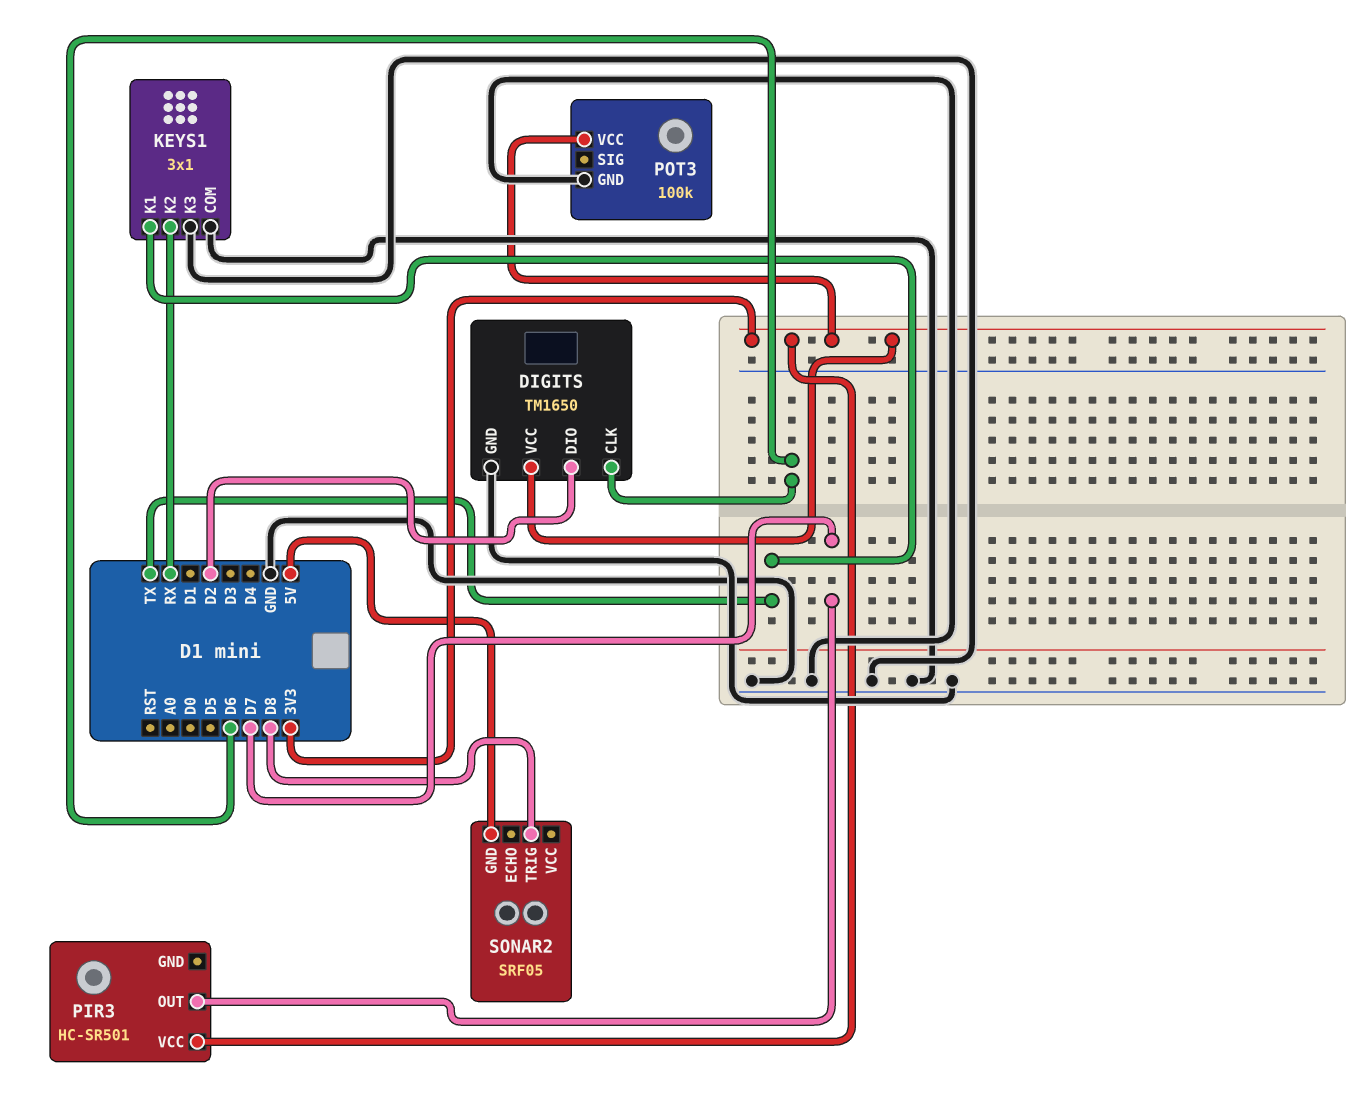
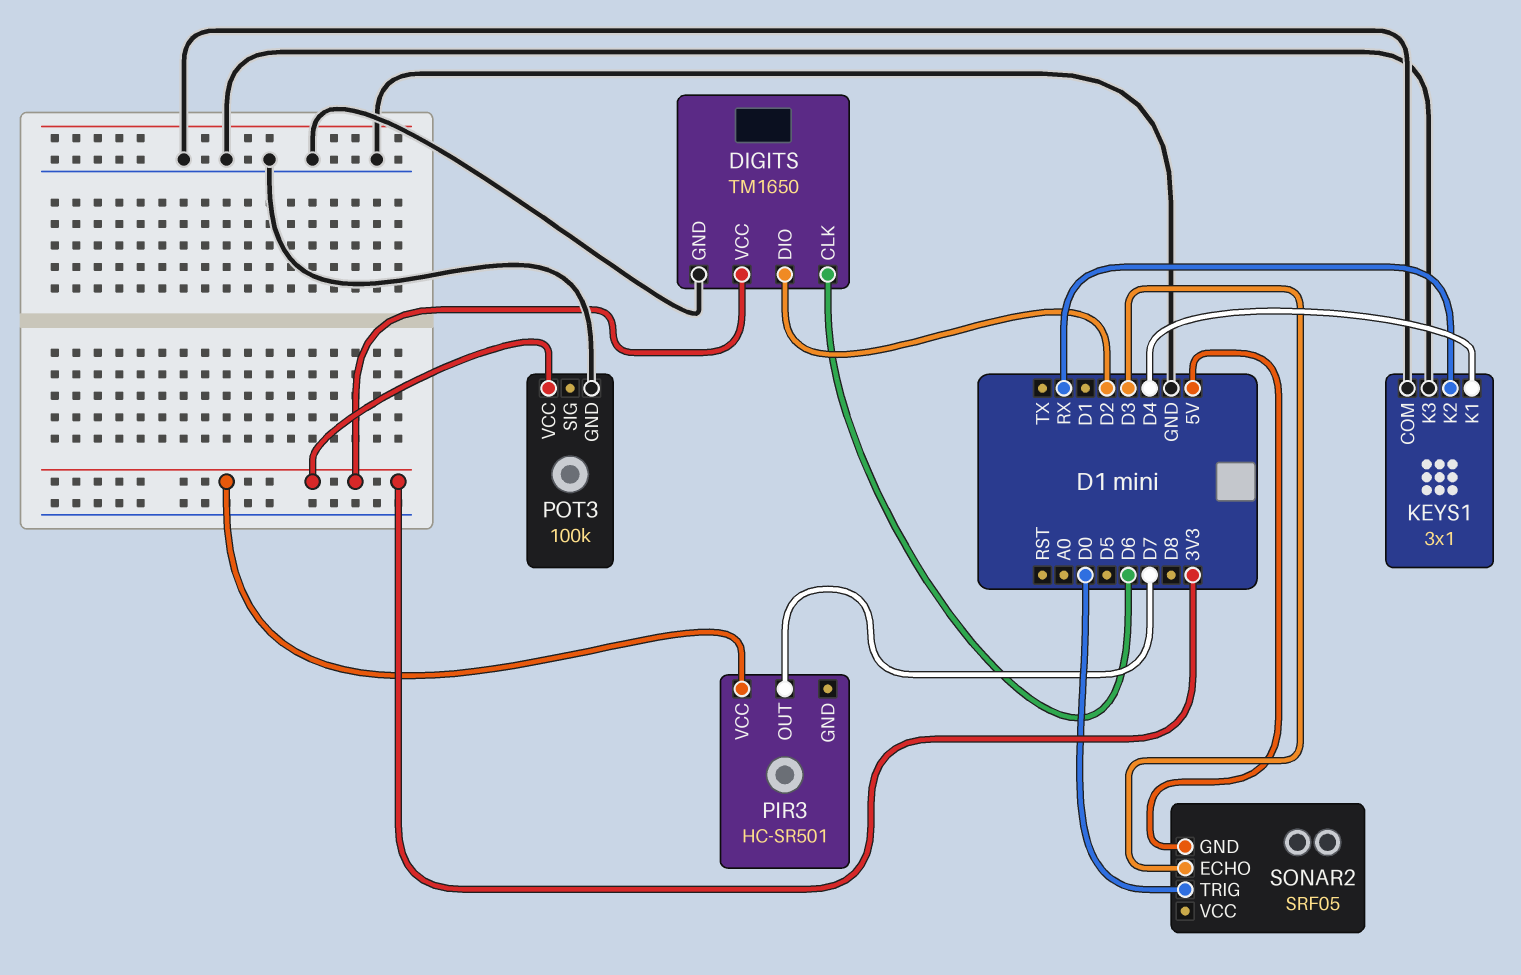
KEYS1 pin K1: TX -> D4
SONAR2 pin ECHO: none -> D3
SONAR2 pin TRIG: D8 -> D0

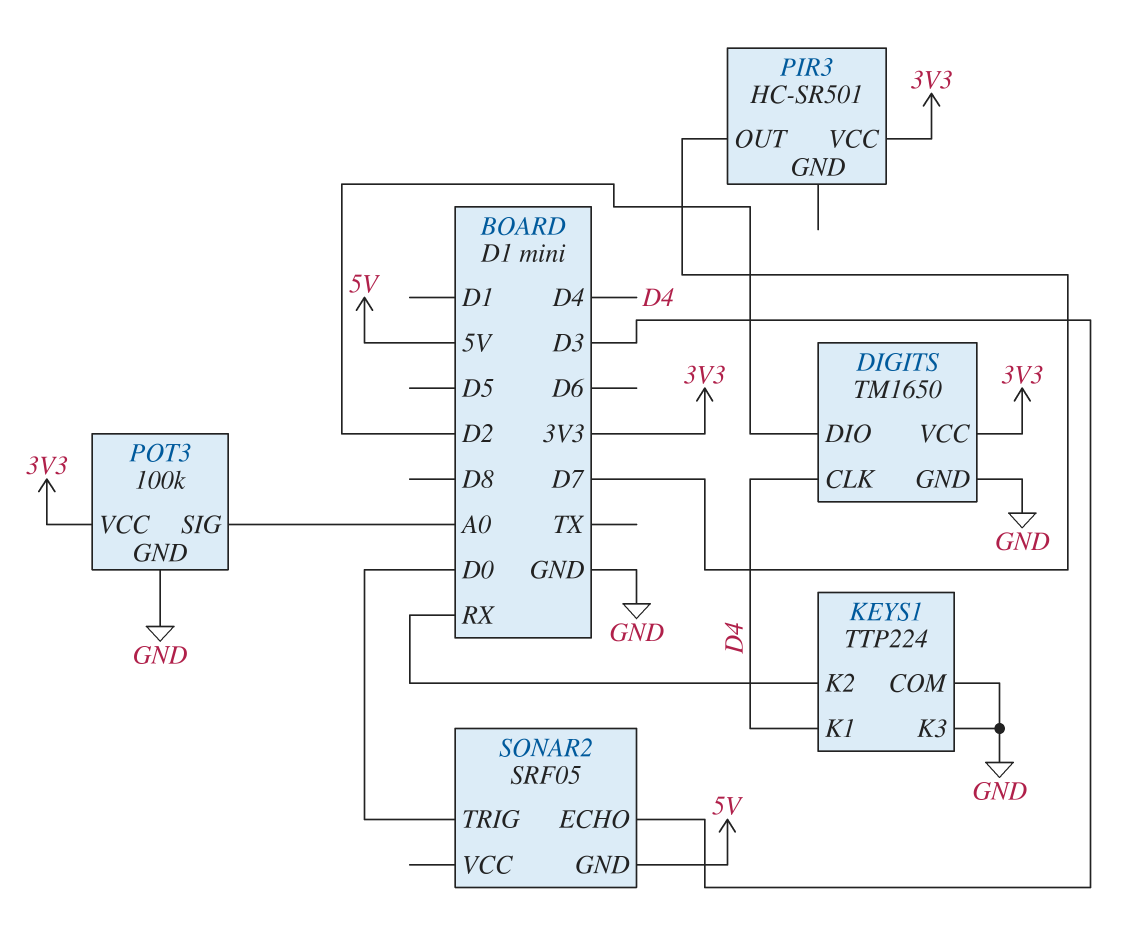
DIGITS pin CLK: D6 -> D4
KEYS1: 3x1 -> TTP224
POT3 pin SIG: none -> A0

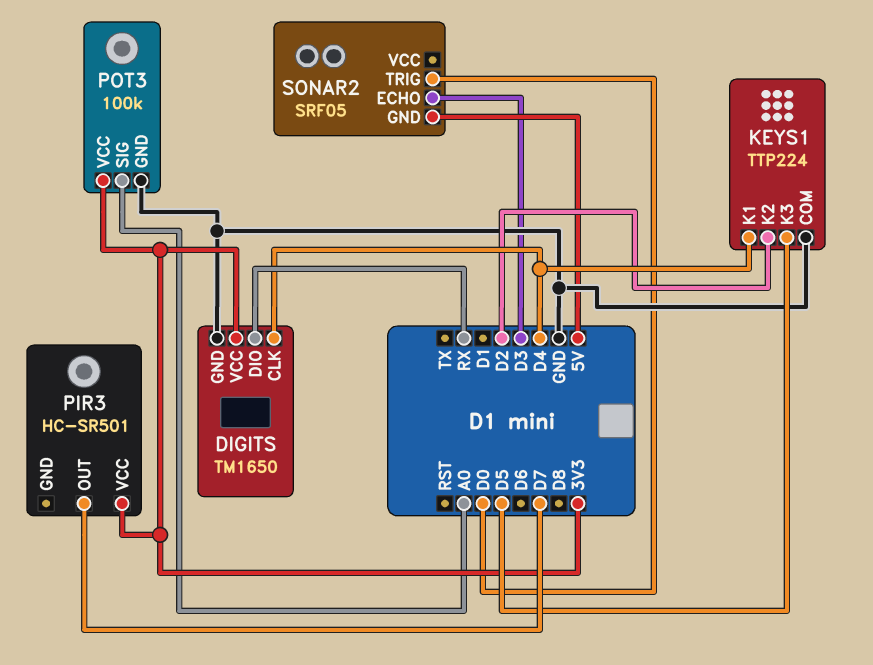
DIGITS pin DIO: D2 -> RX
KEYS1 pin K2: RX -> D2
KEYS1 pin K3: GND -> D5

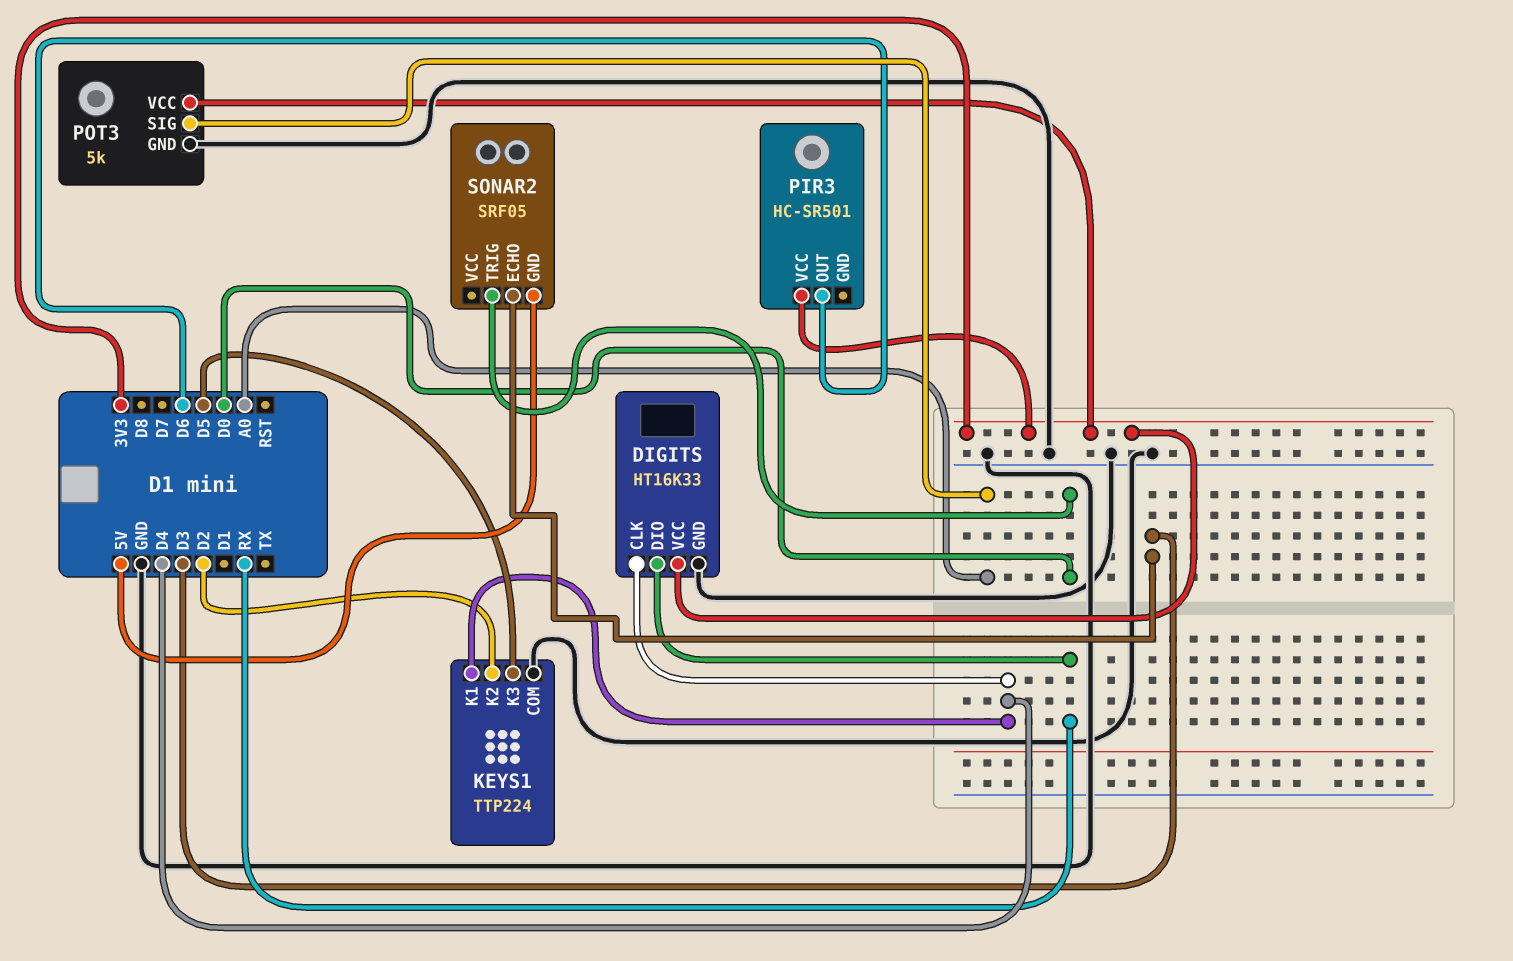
DIGITS: TM1650 -> HT16K33
PIR3 pin OUT: D7 -> D6
POT3: 100k -> 5k

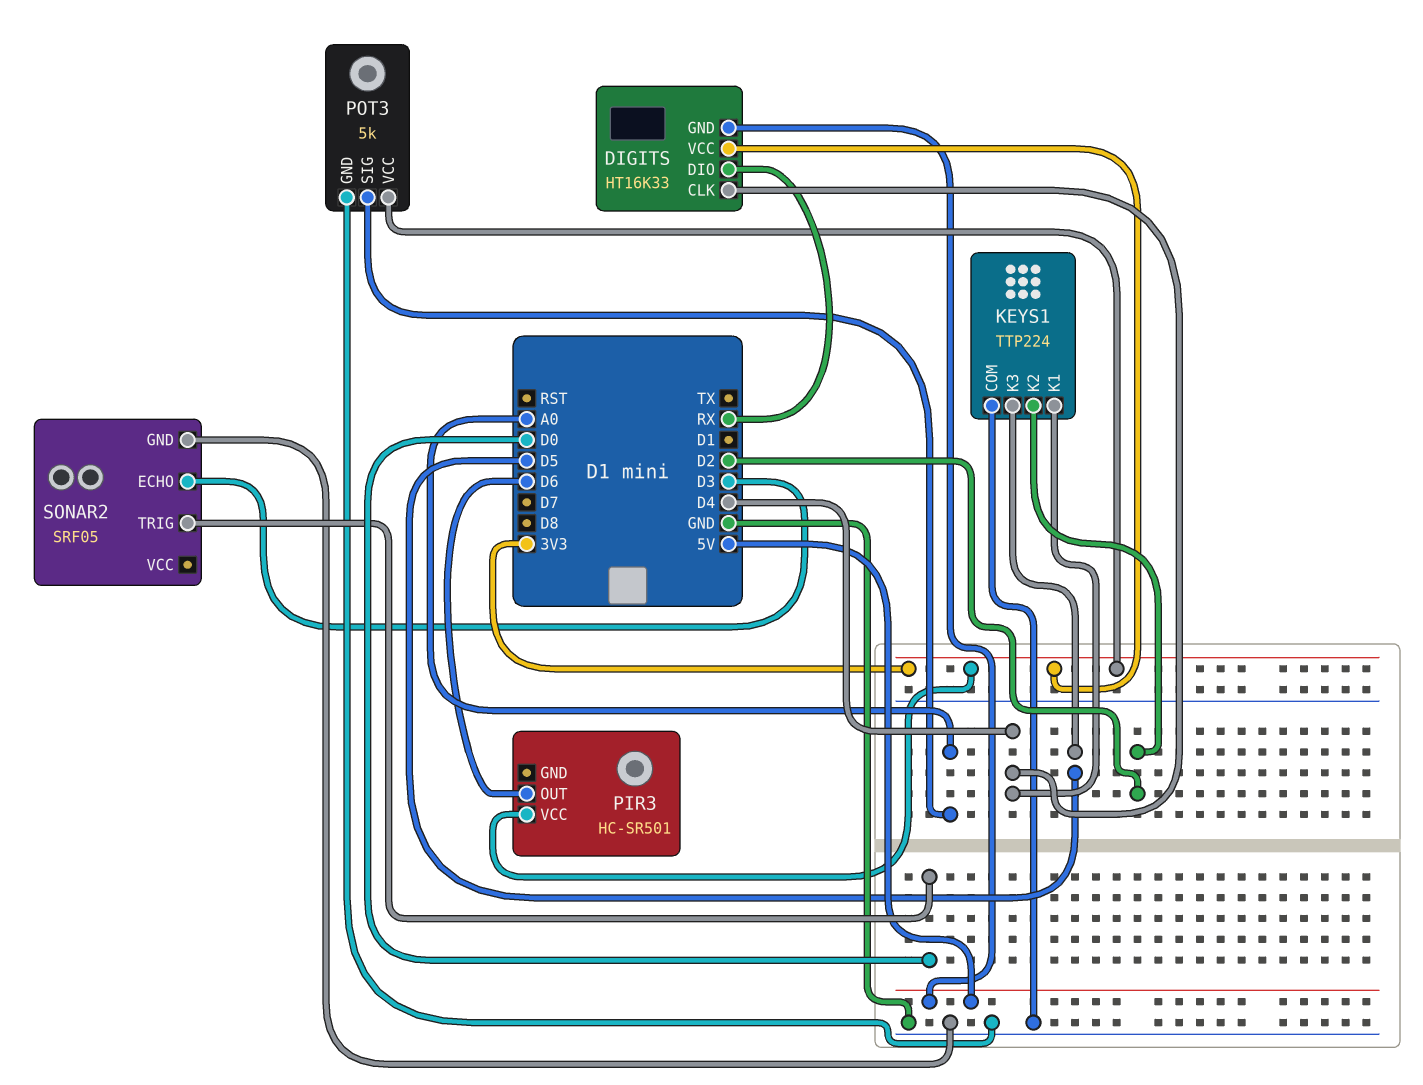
DIGITS pin GND: GND -> 5V
SONAR2 pin GND: 5V -> GND

